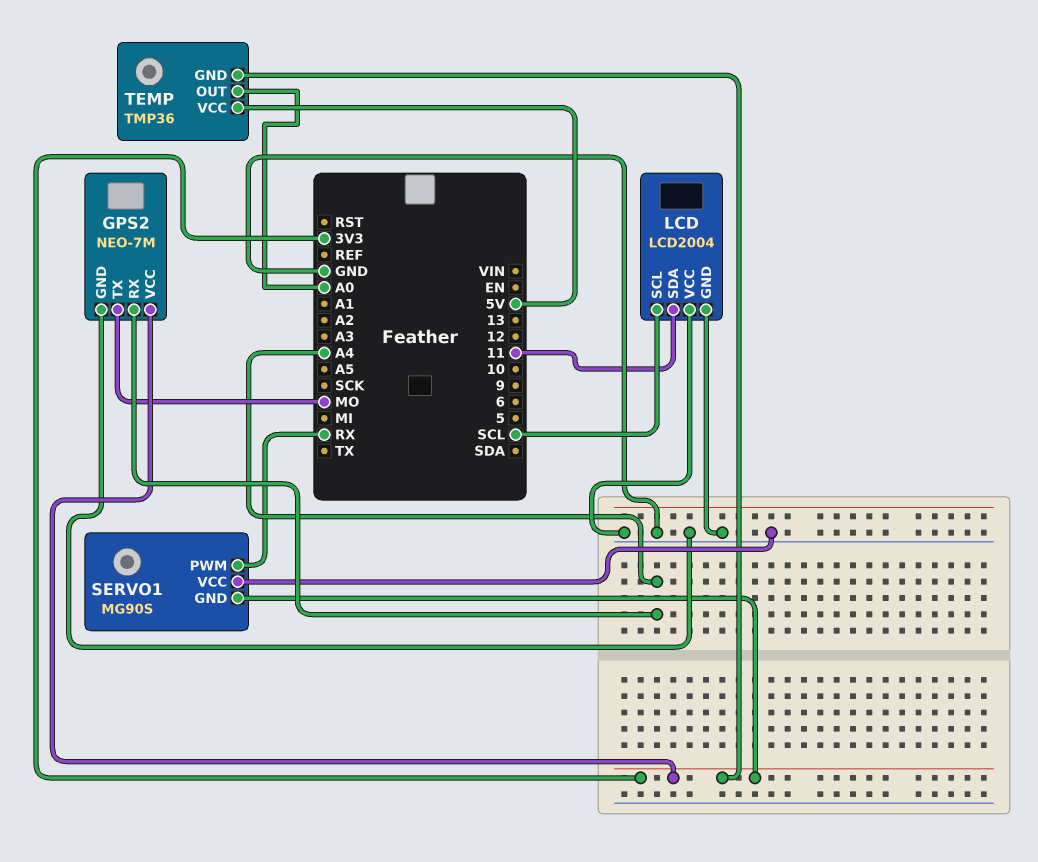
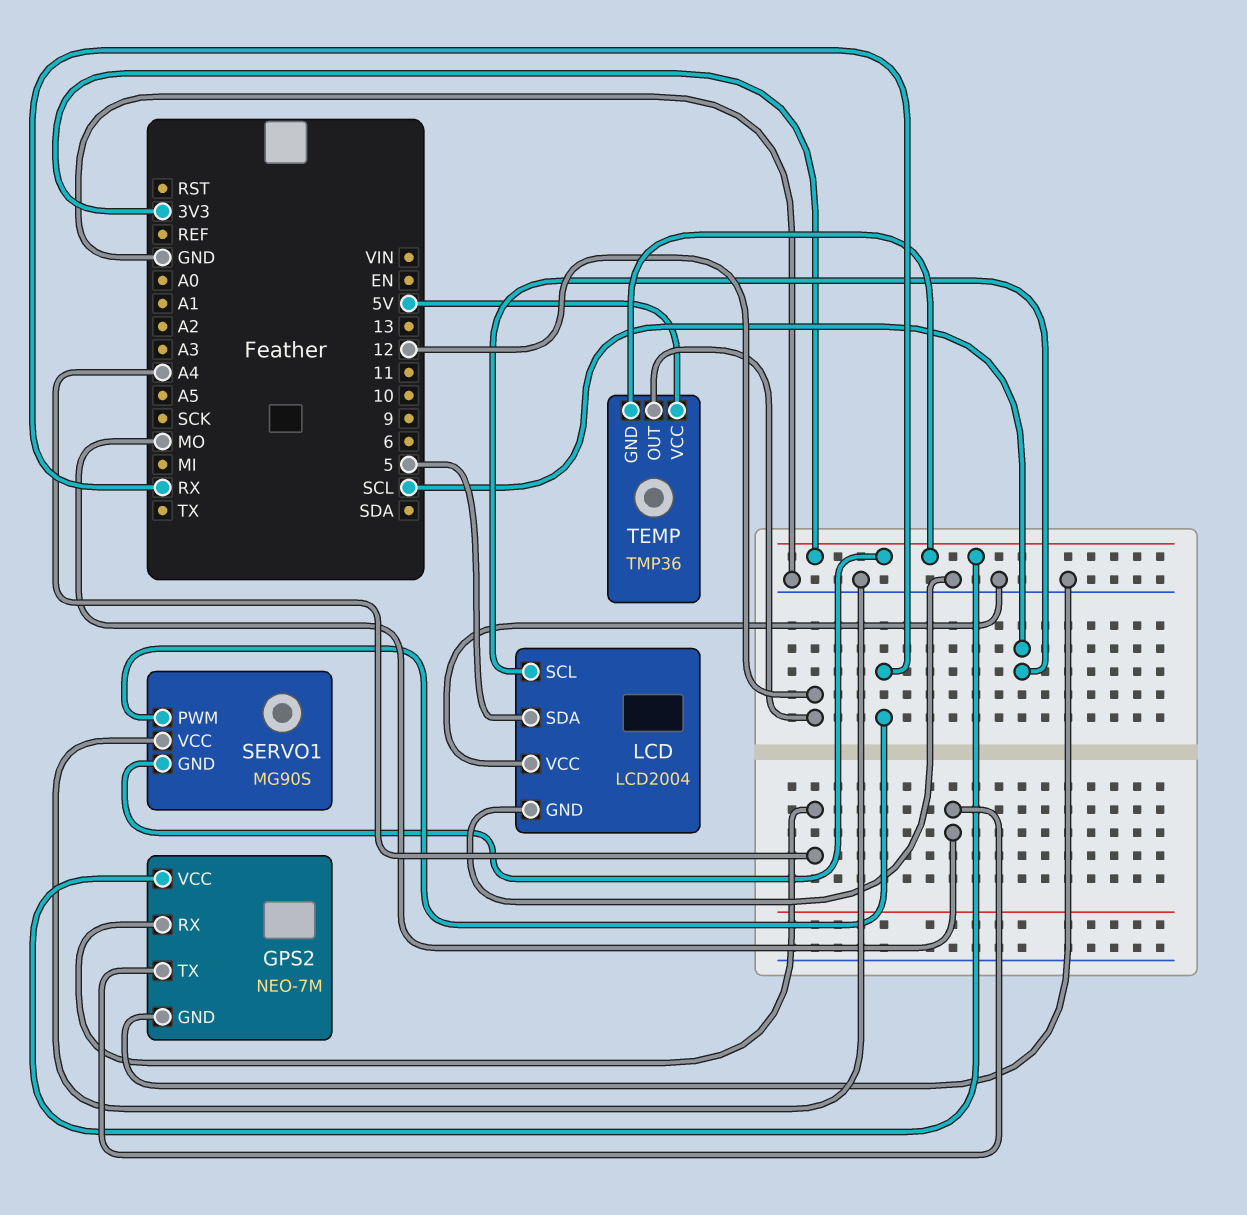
LCD pin SDA: 11 -> 5
TEMP pin OUT: A0 -> 12

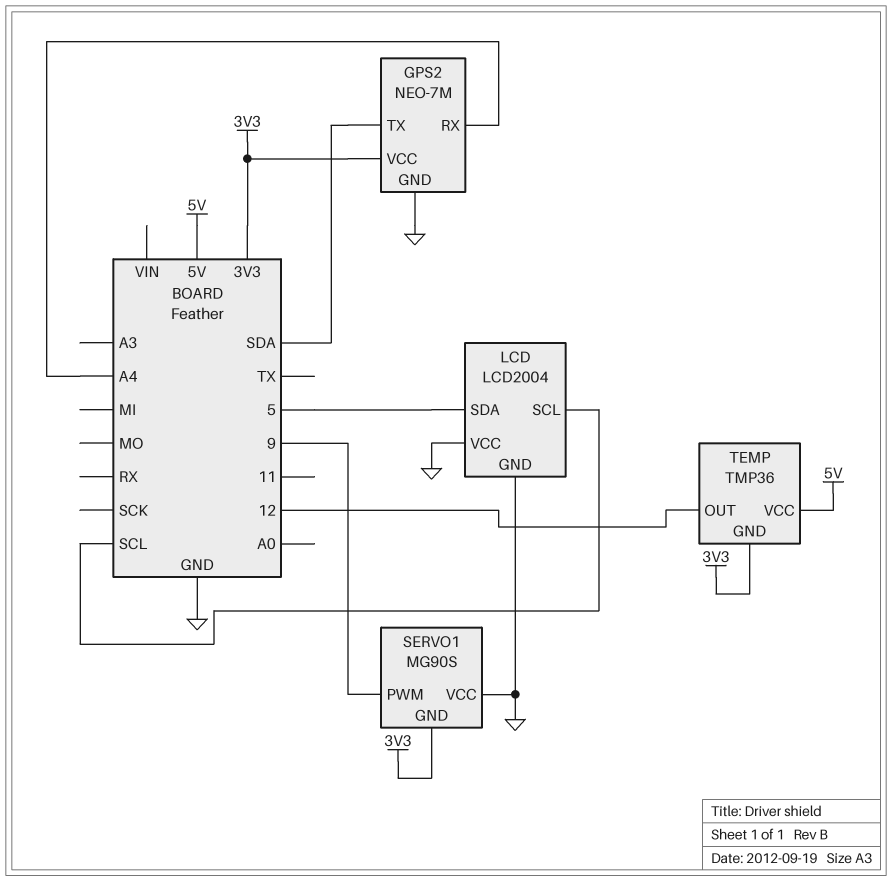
GPS2 pin TX: MO -> SDA
SERVO1 pin PWM: RX -> 9

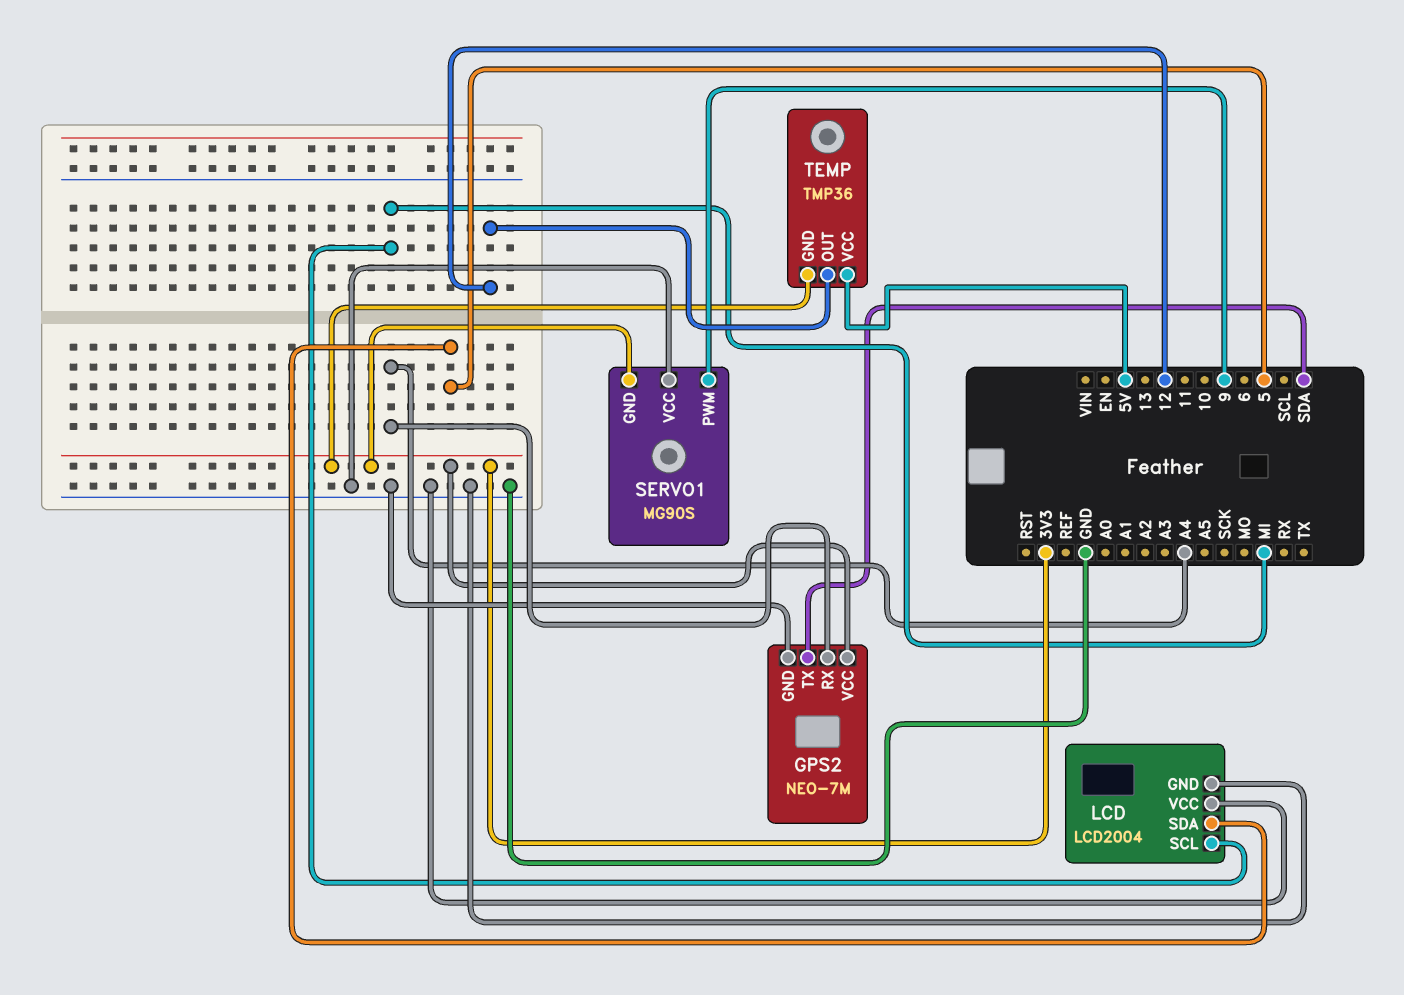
LCD pin SCL: SCL -> MI

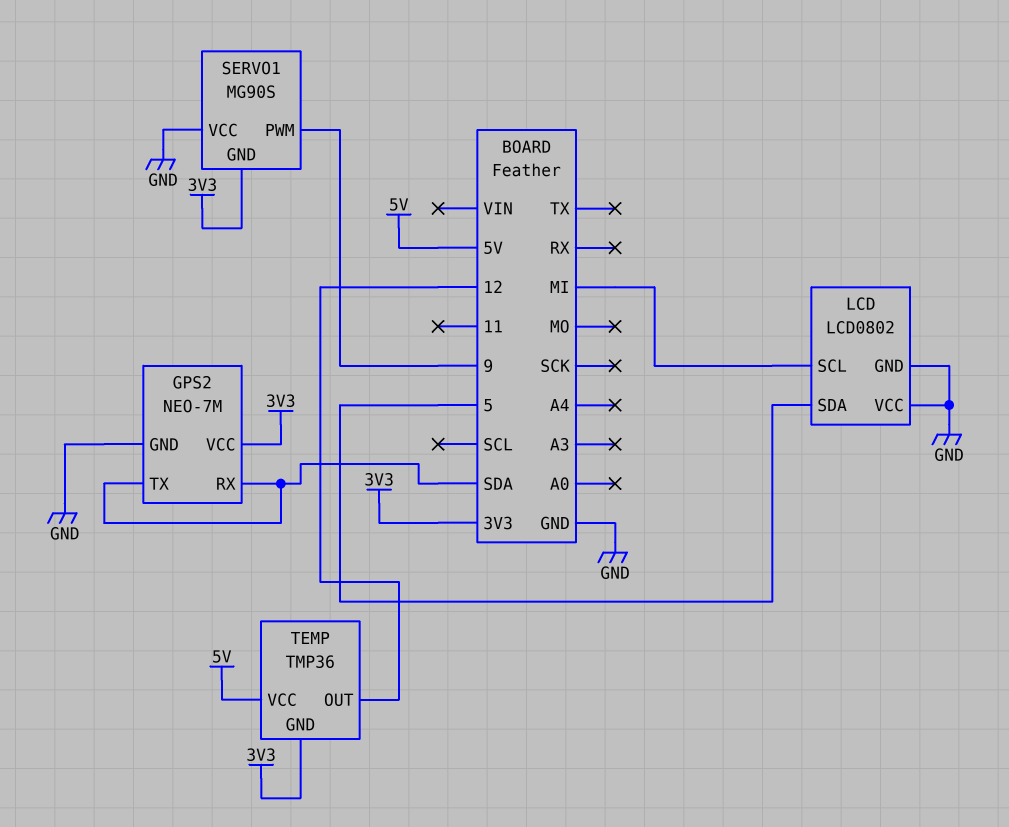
GPS2 pin RX: A4 -> SDA
LCD: LCD2004 -> LCD0802

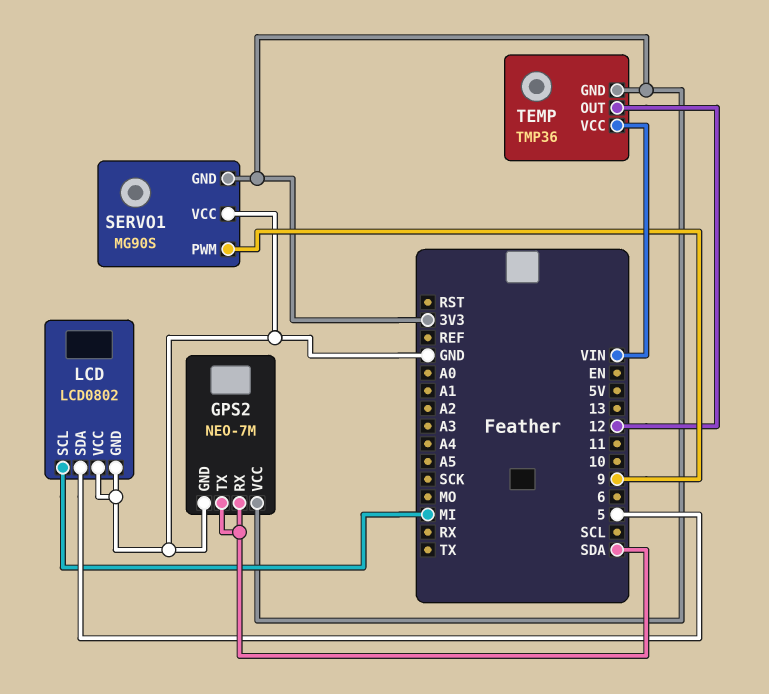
TEMP pin VCC: 5V -> VIN

